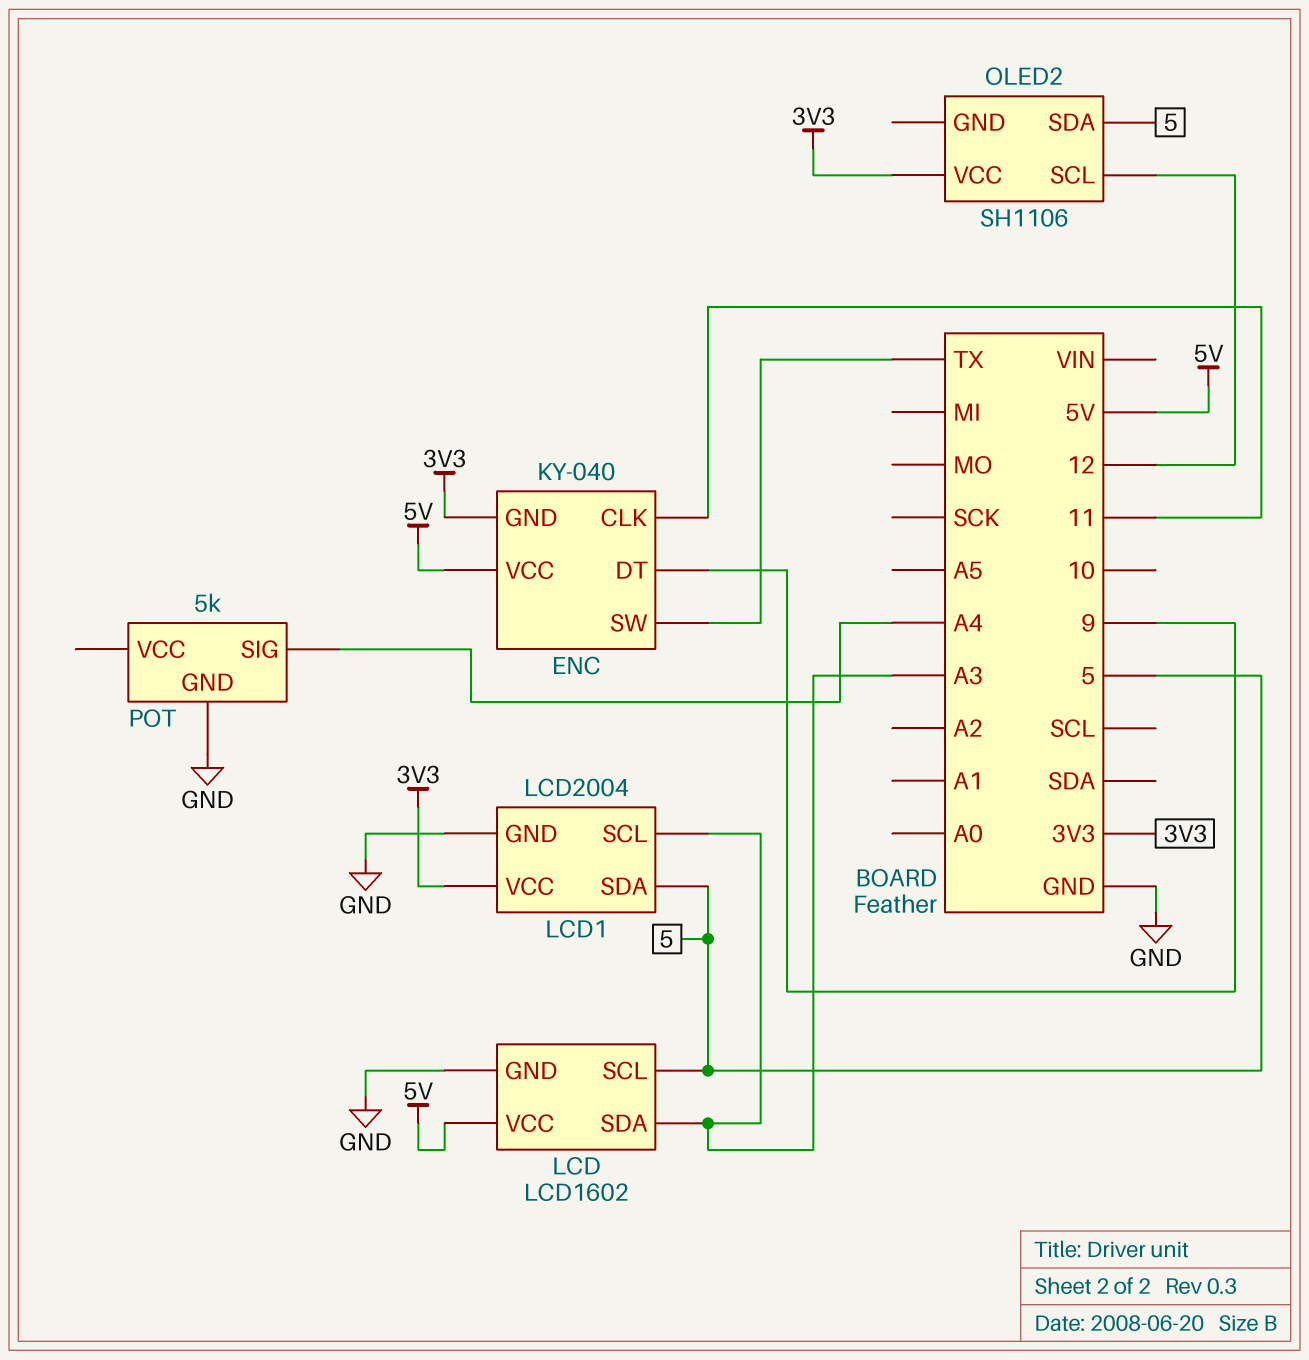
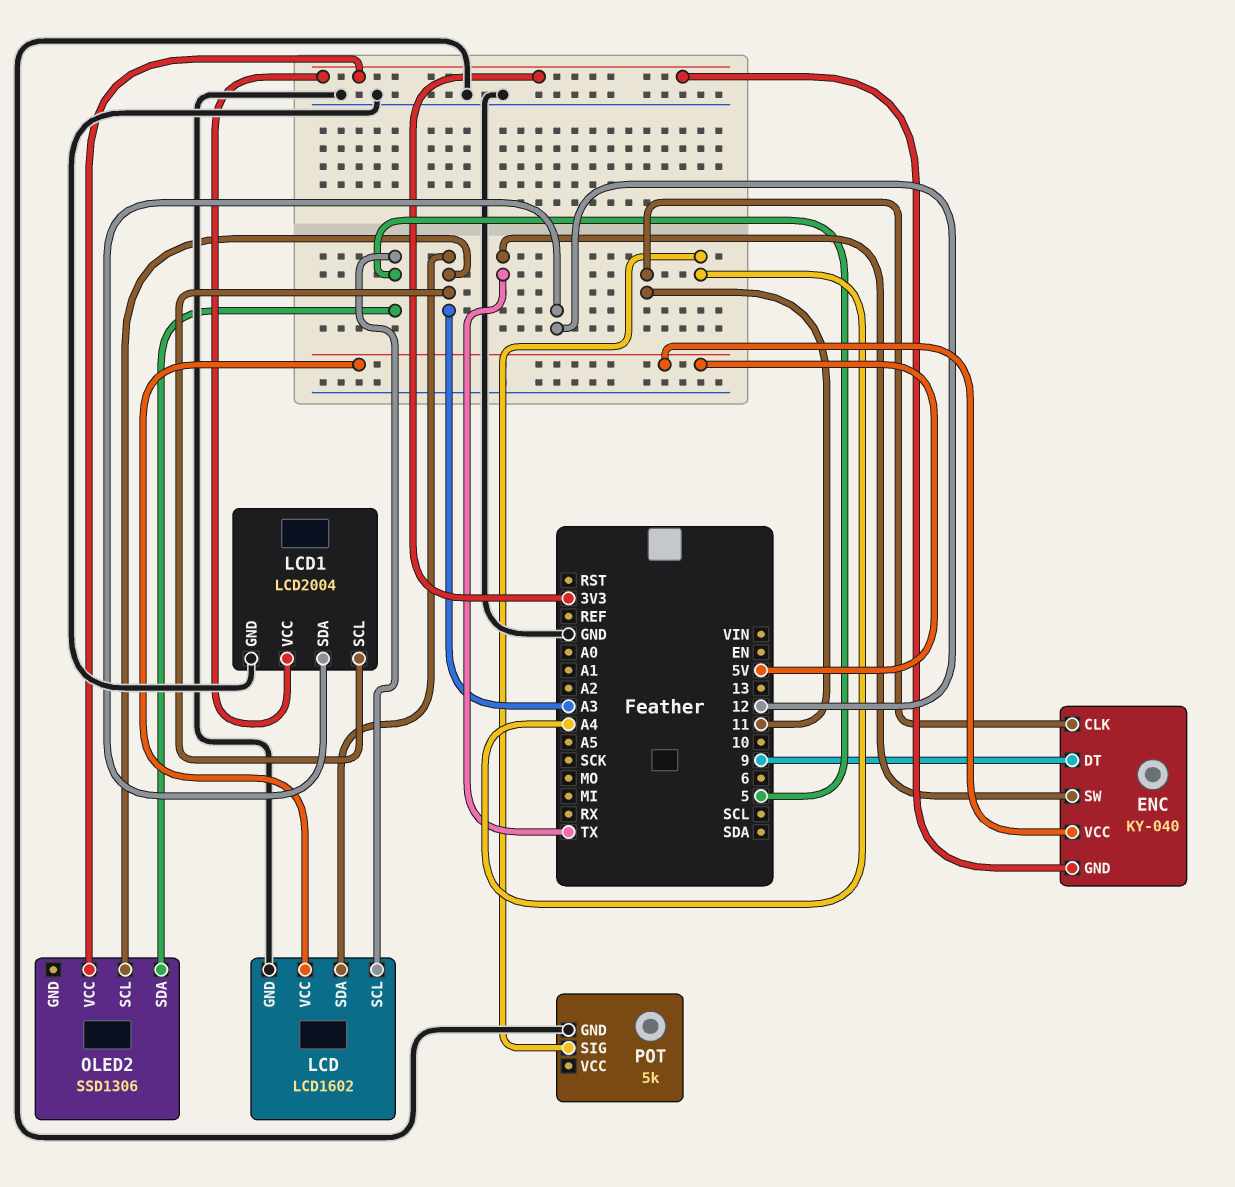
LCD1 pin SDA: 5 -> 12
OLED2: SH1106 -> SSD1306
OLED2 pin SCL: 12 -> A3

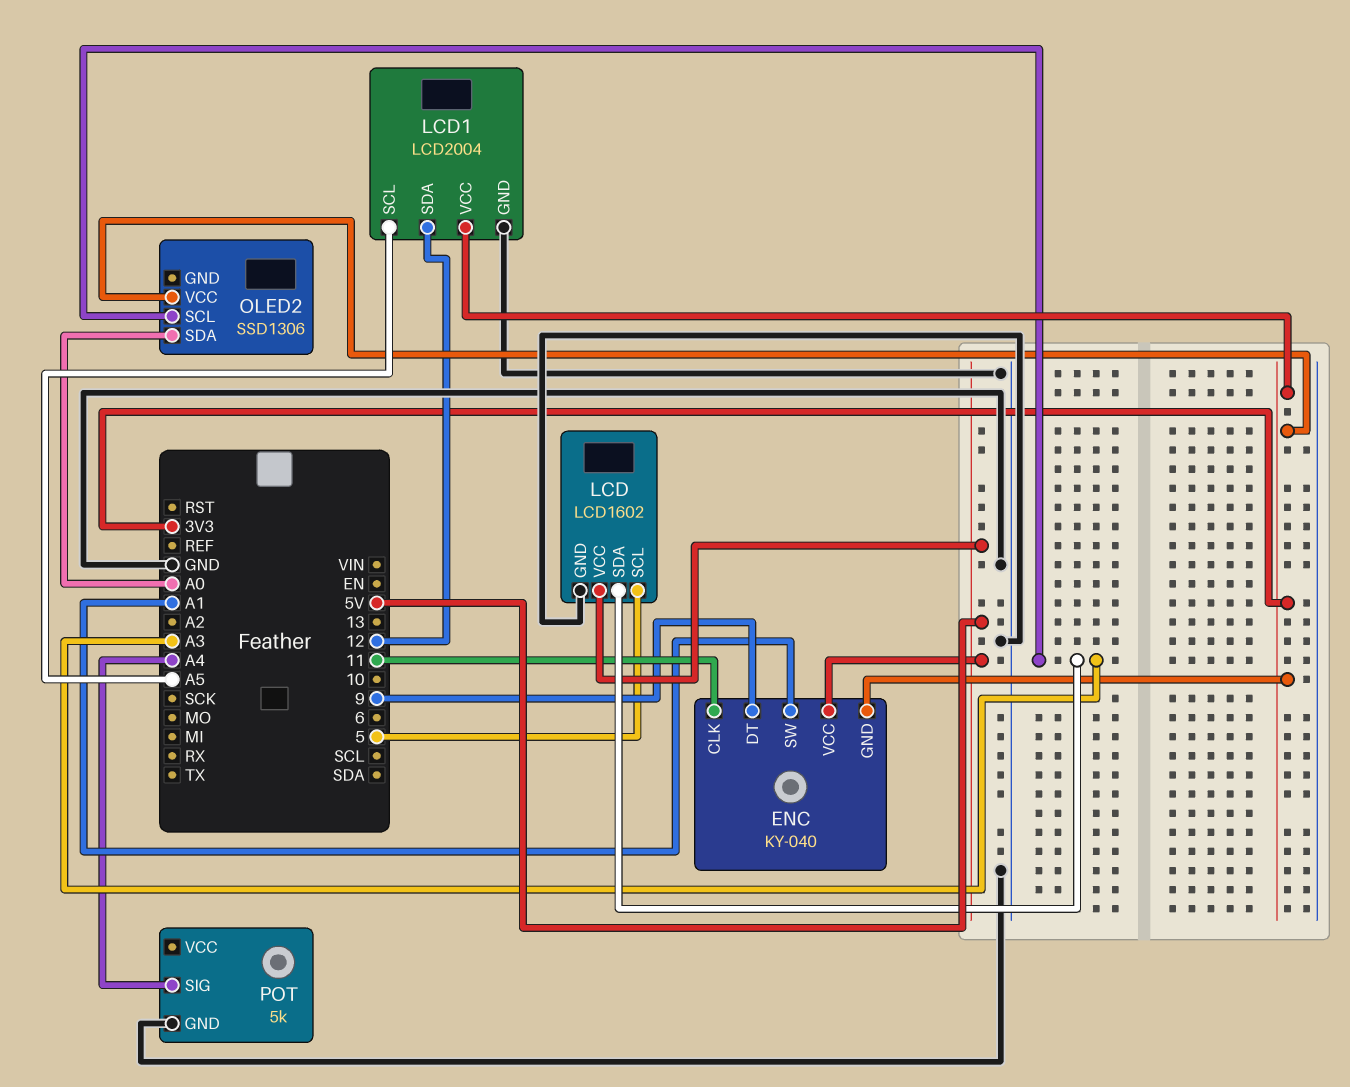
ENC pin SW: TX -> A1
LCD1 pin SCL: A3 -> A5
OLED2 pin SDA: 5 -> A0

